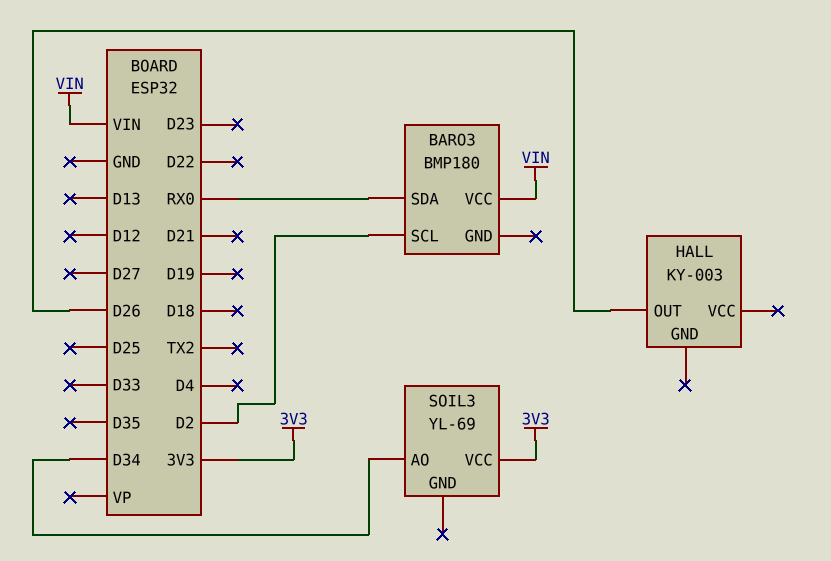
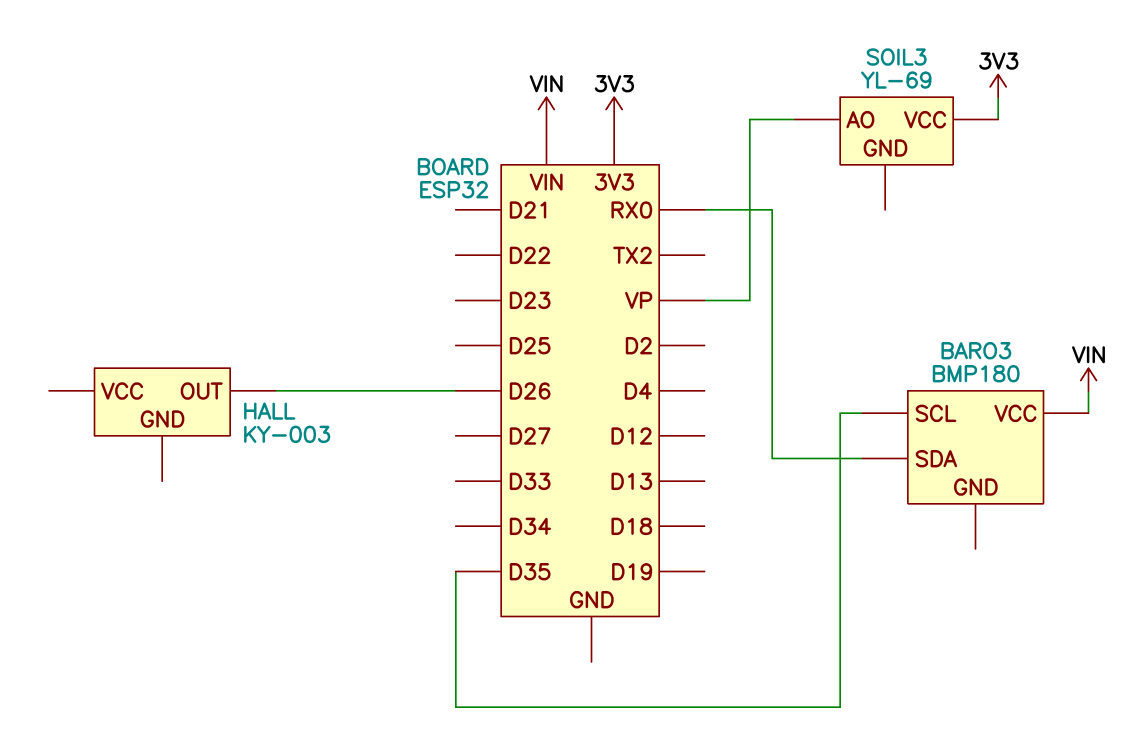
BARO3 pin SCL: D2 -> D35
SOIL3 pin AO: D34 -> VP

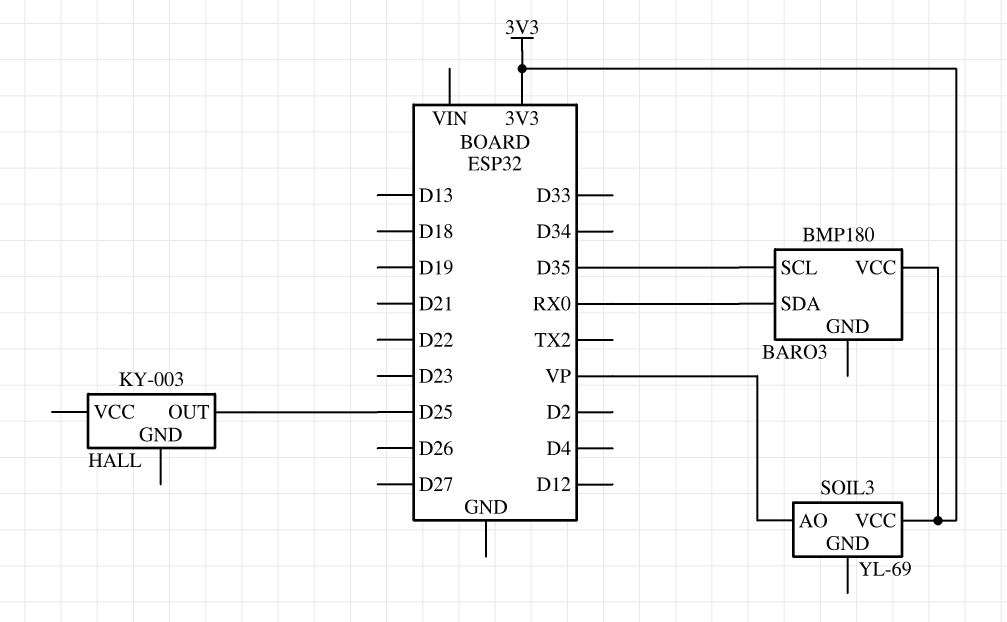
BARO3 pin VCC: VIN -> 3V3
HALL pin OUT: D26 -> D25

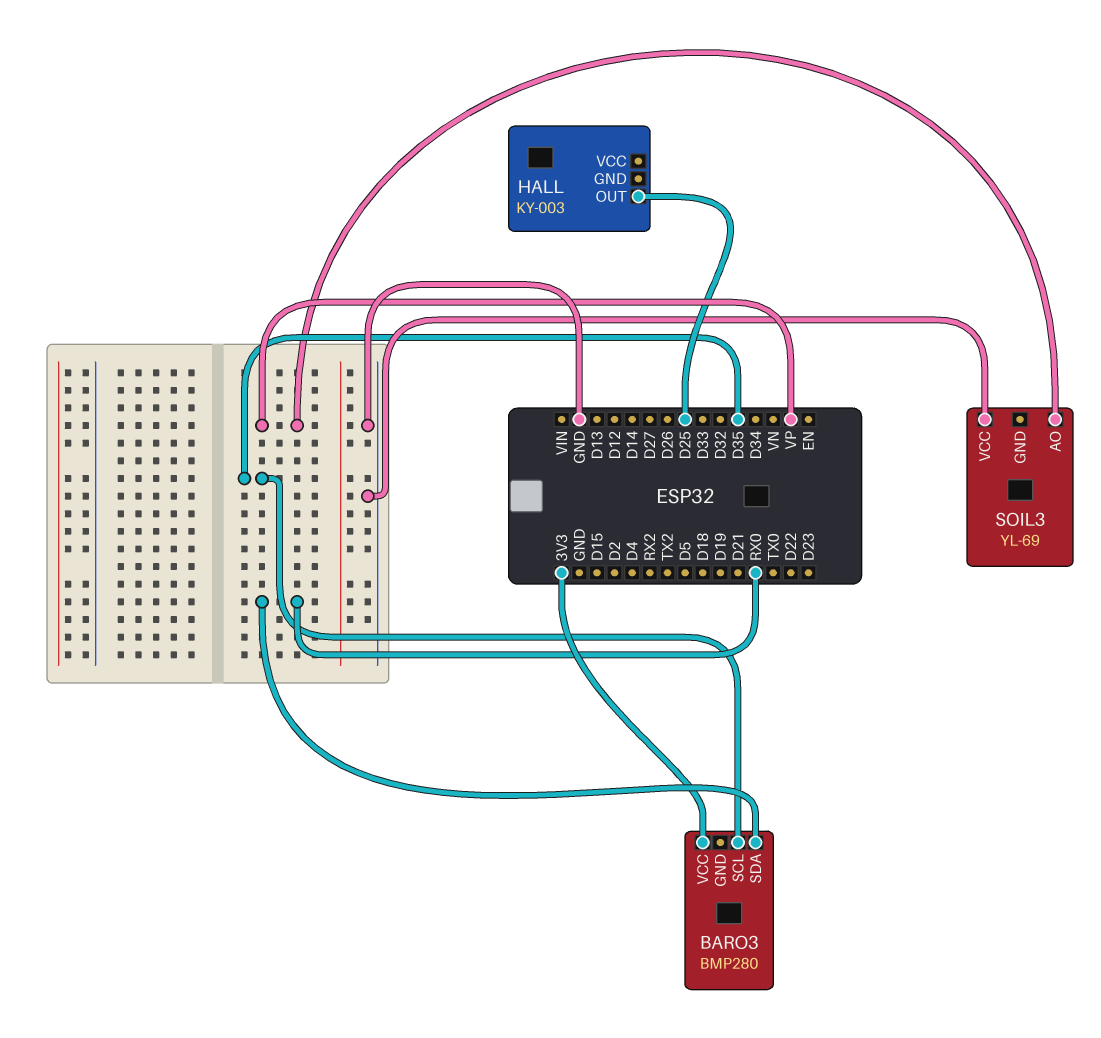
BARO3: BMP180 -> BMP280
SOIL3 pin VCC: 3V3 -> GND

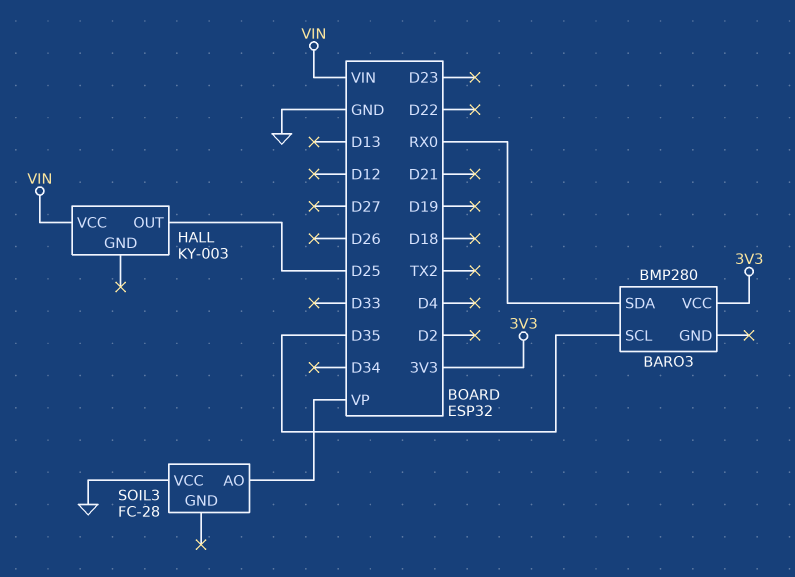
HALL pin VCC: none -> VIN
SOIL3: YL-69 -> FC-28

